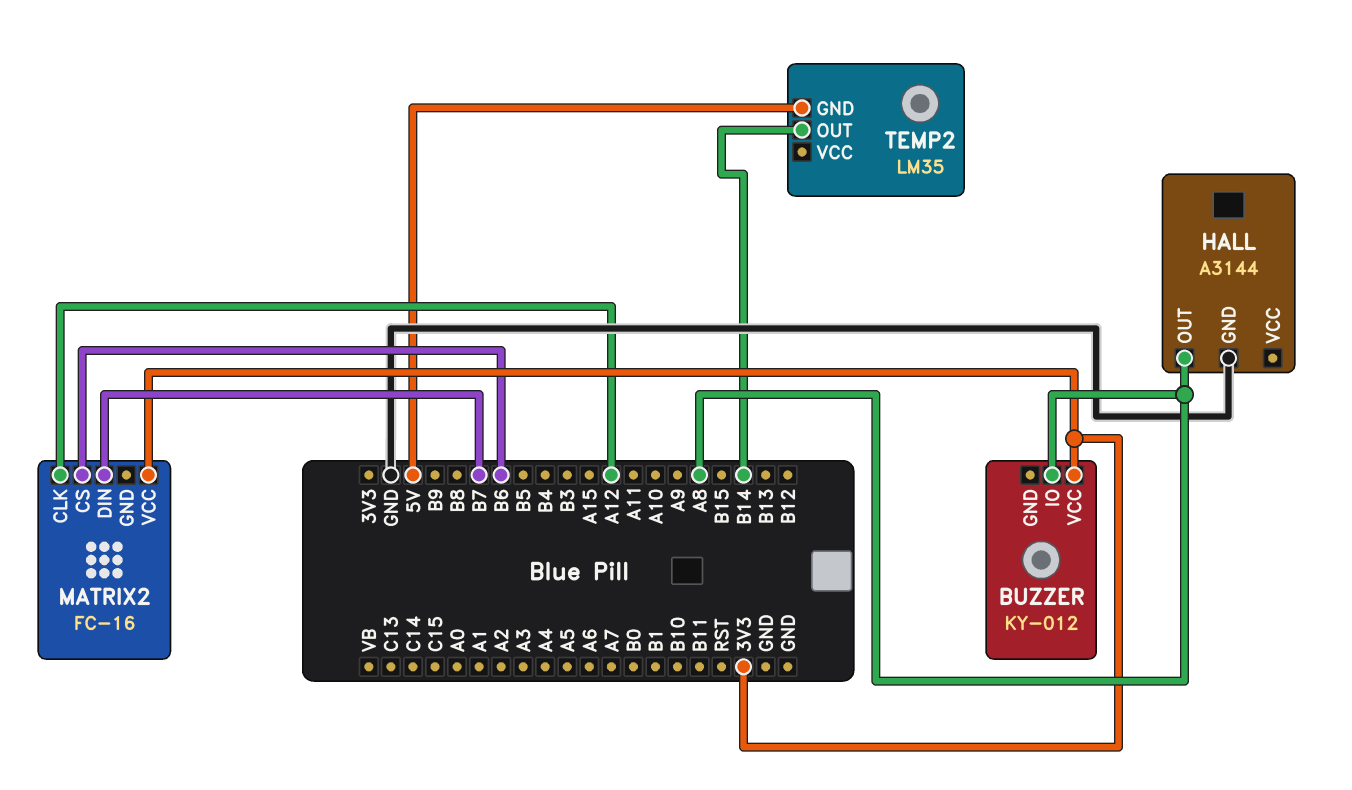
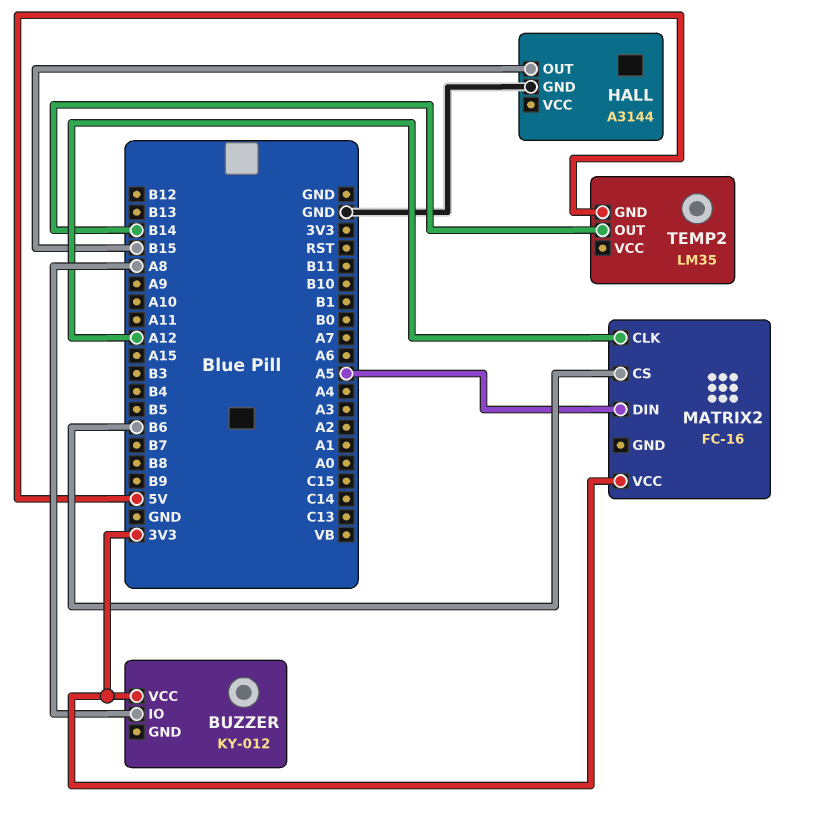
HALL pin OUT: A8 -> B15
MATRIX2 pin DIN: B7 -> A5

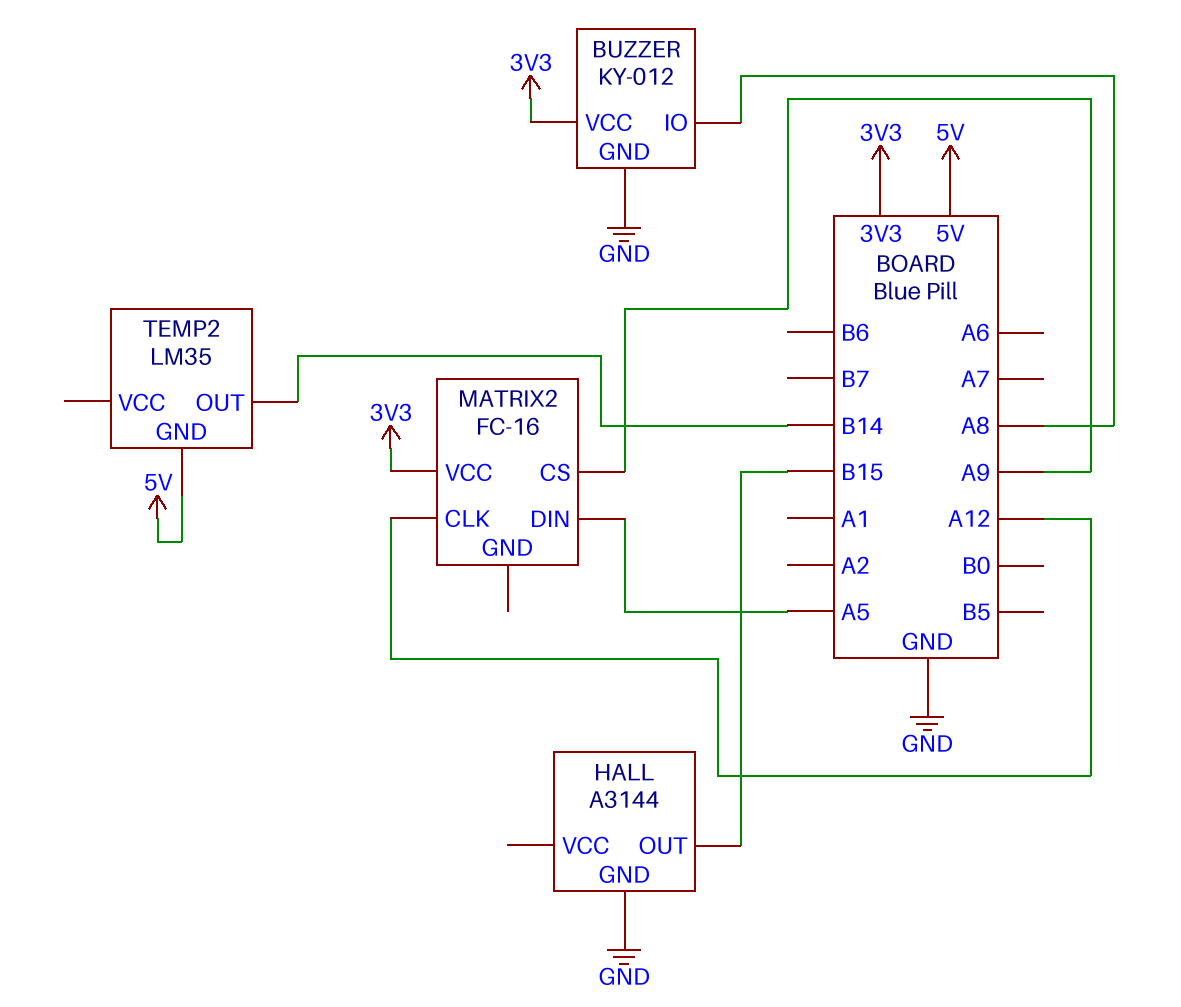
BUZZER pin GND: none -> GND
MATRIX2 pin CS: B6 -> A9

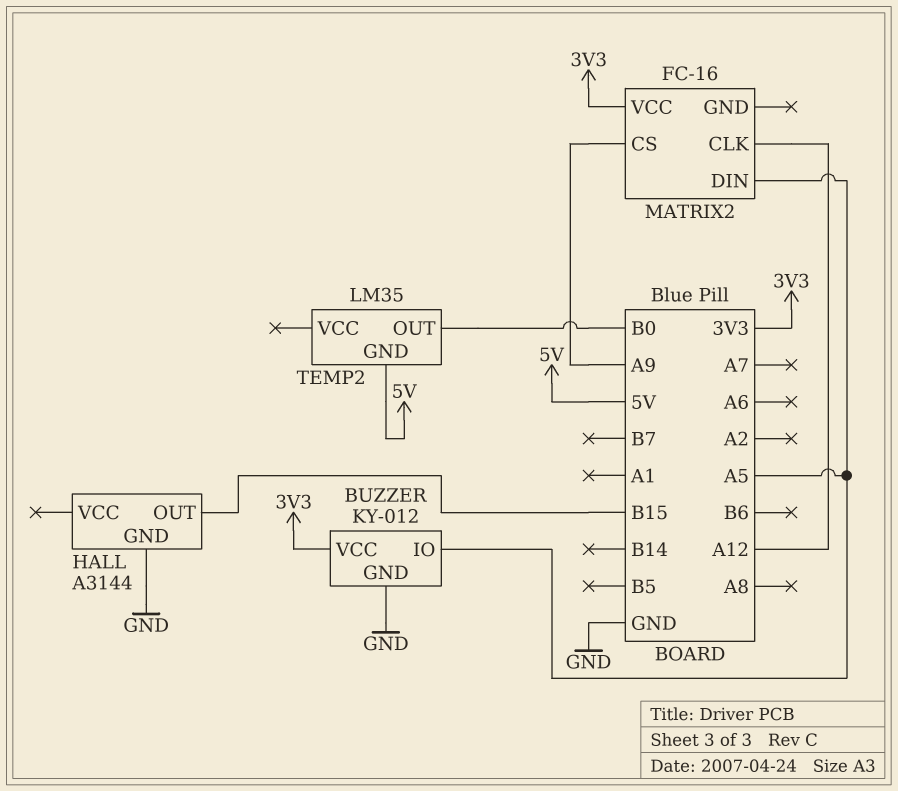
BUZZER pin IO: A8 -> A5
TEMP2 pin OUT: B14 -> B0

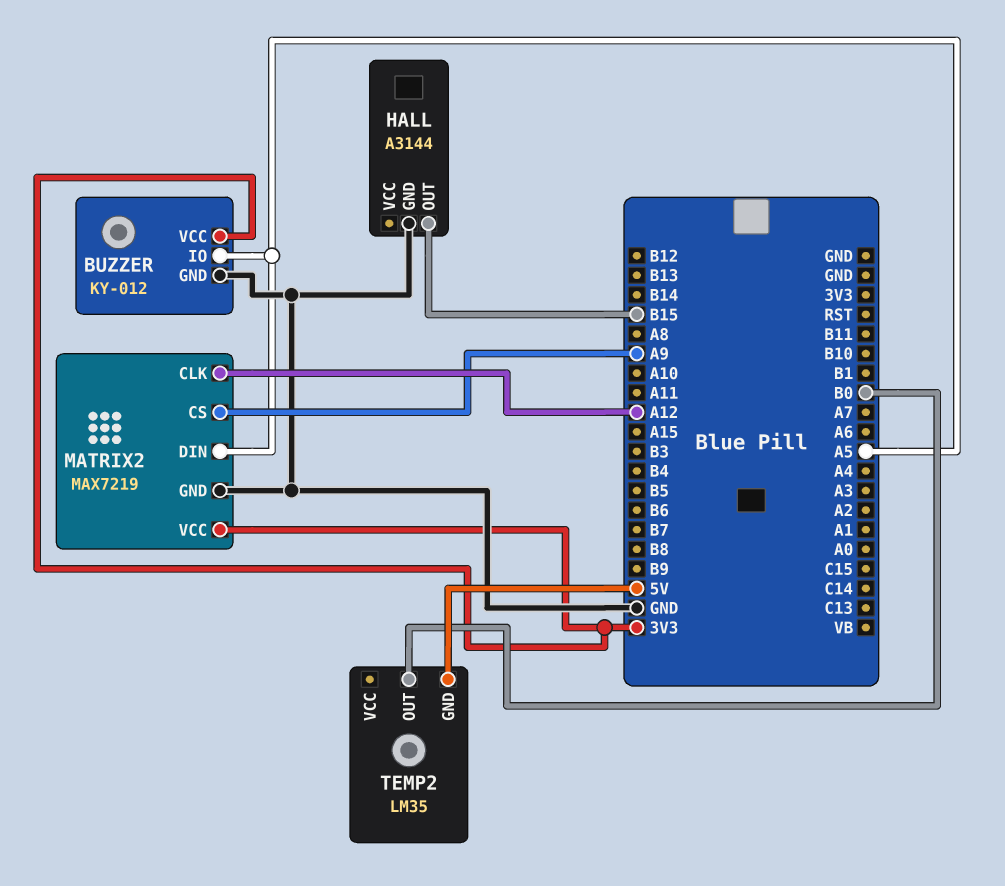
MATRIX2: FC-16 -> MAX7219
MATRIX2 pin GND: none -> GND

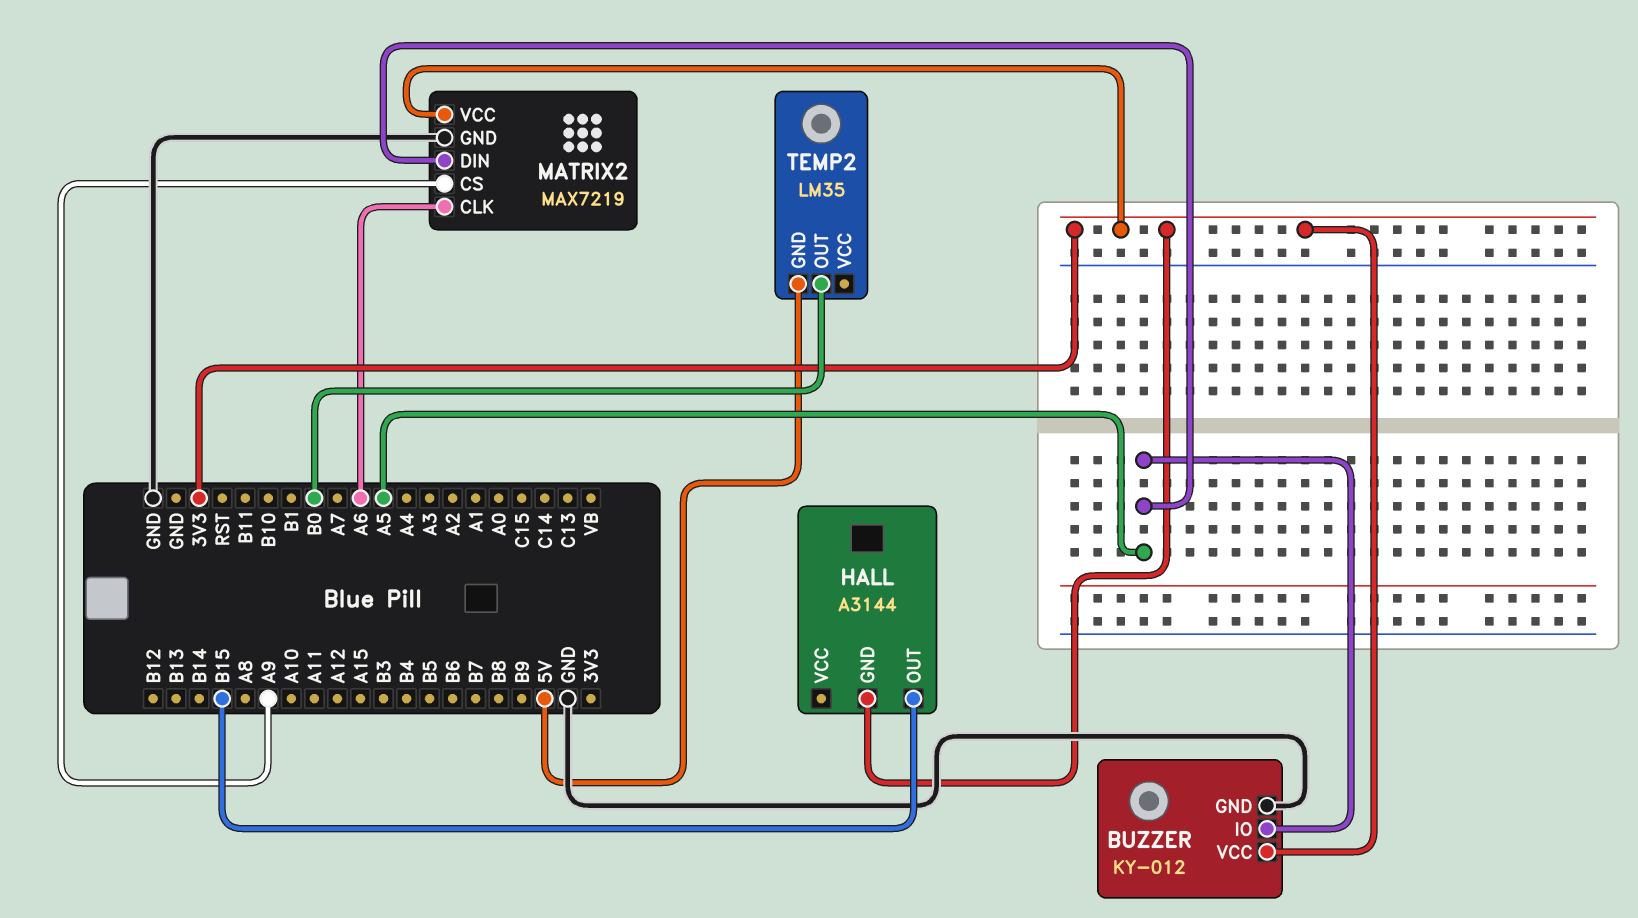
HALL pin GND: GND -> 3V3
MATRIX2 pin CLK: A12 -> A6

